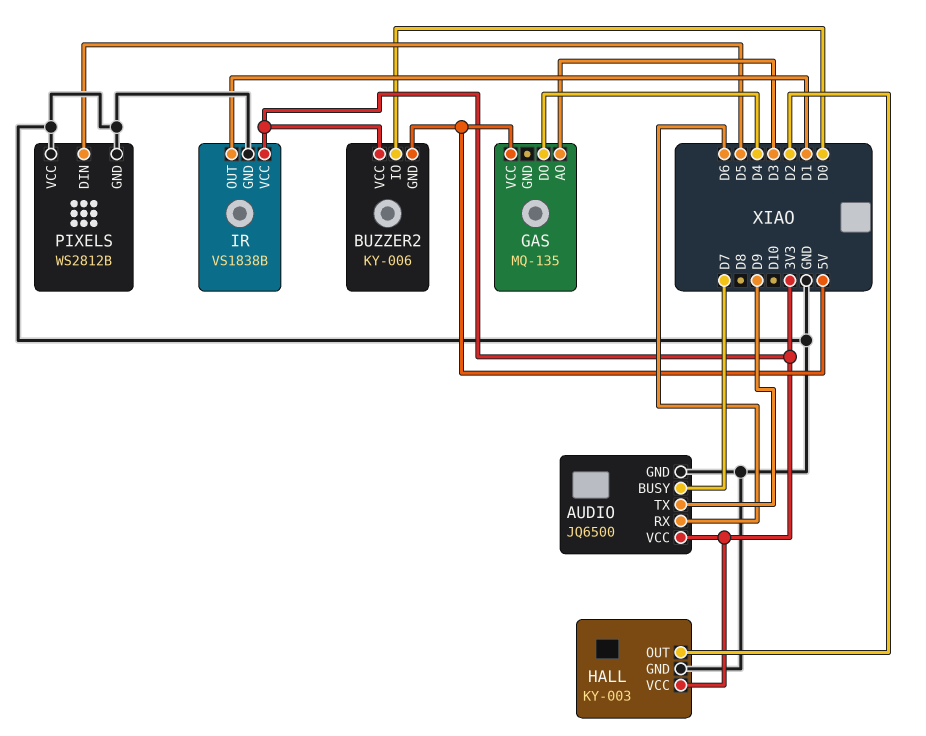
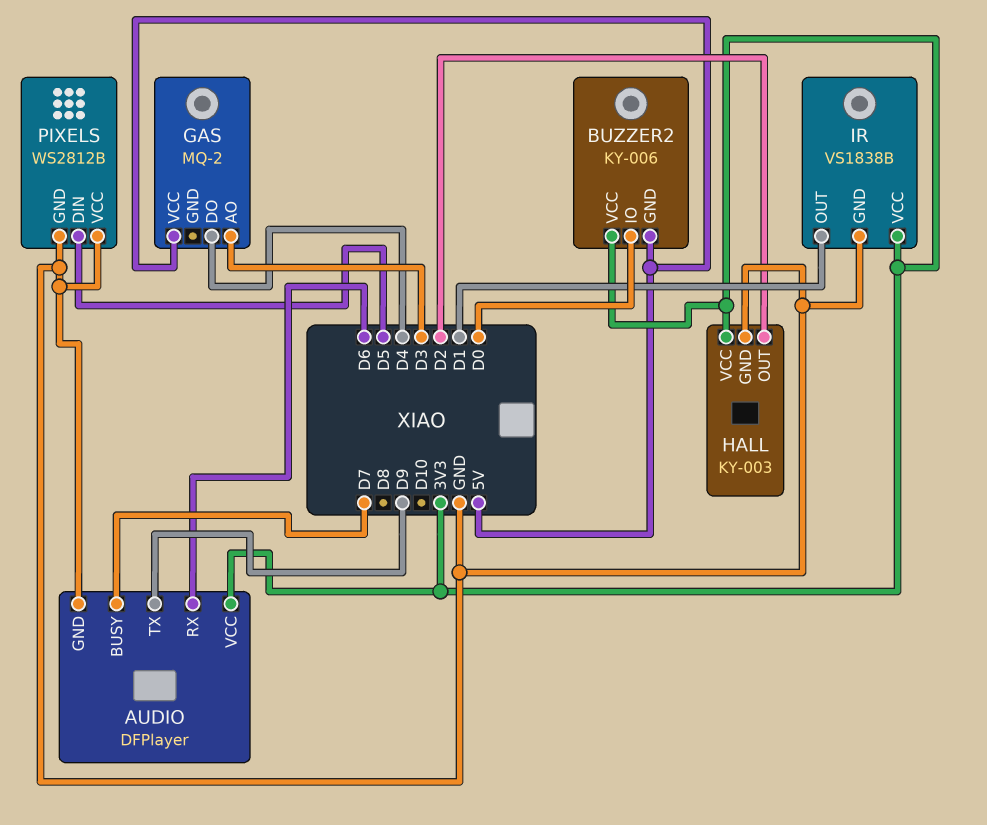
AUDIO: JQ6500 -> DFPlayer
GAS: MQ-135 -> MQ-2

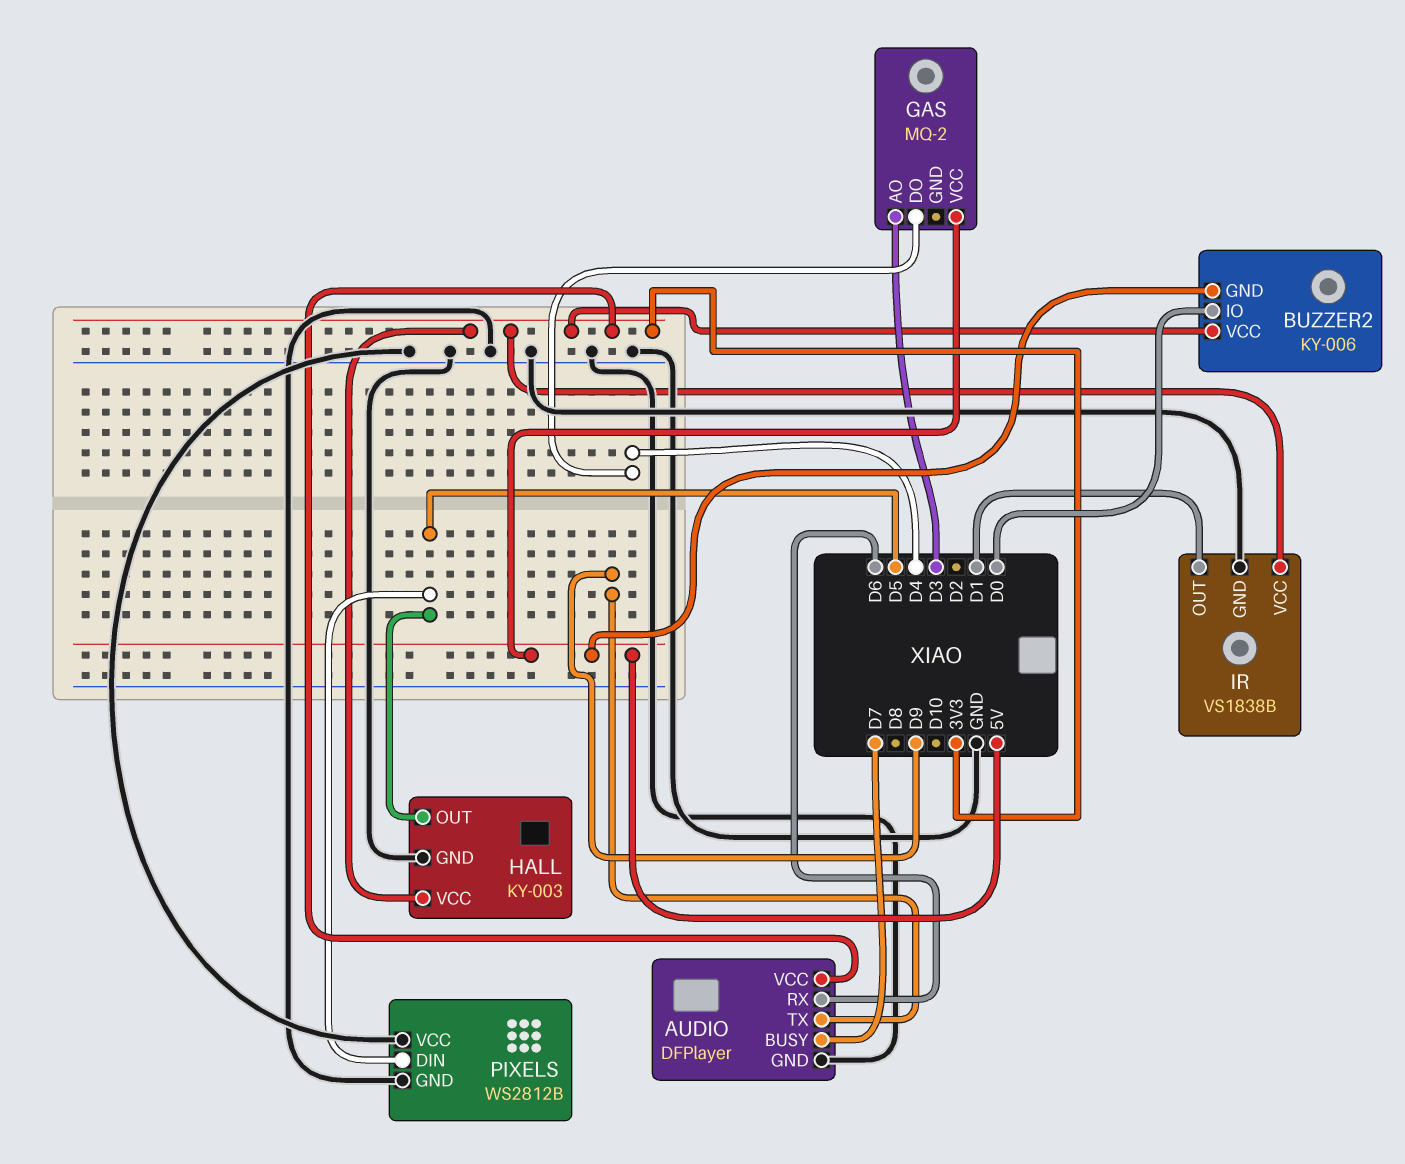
HALL pin OUT: D2 -> D5

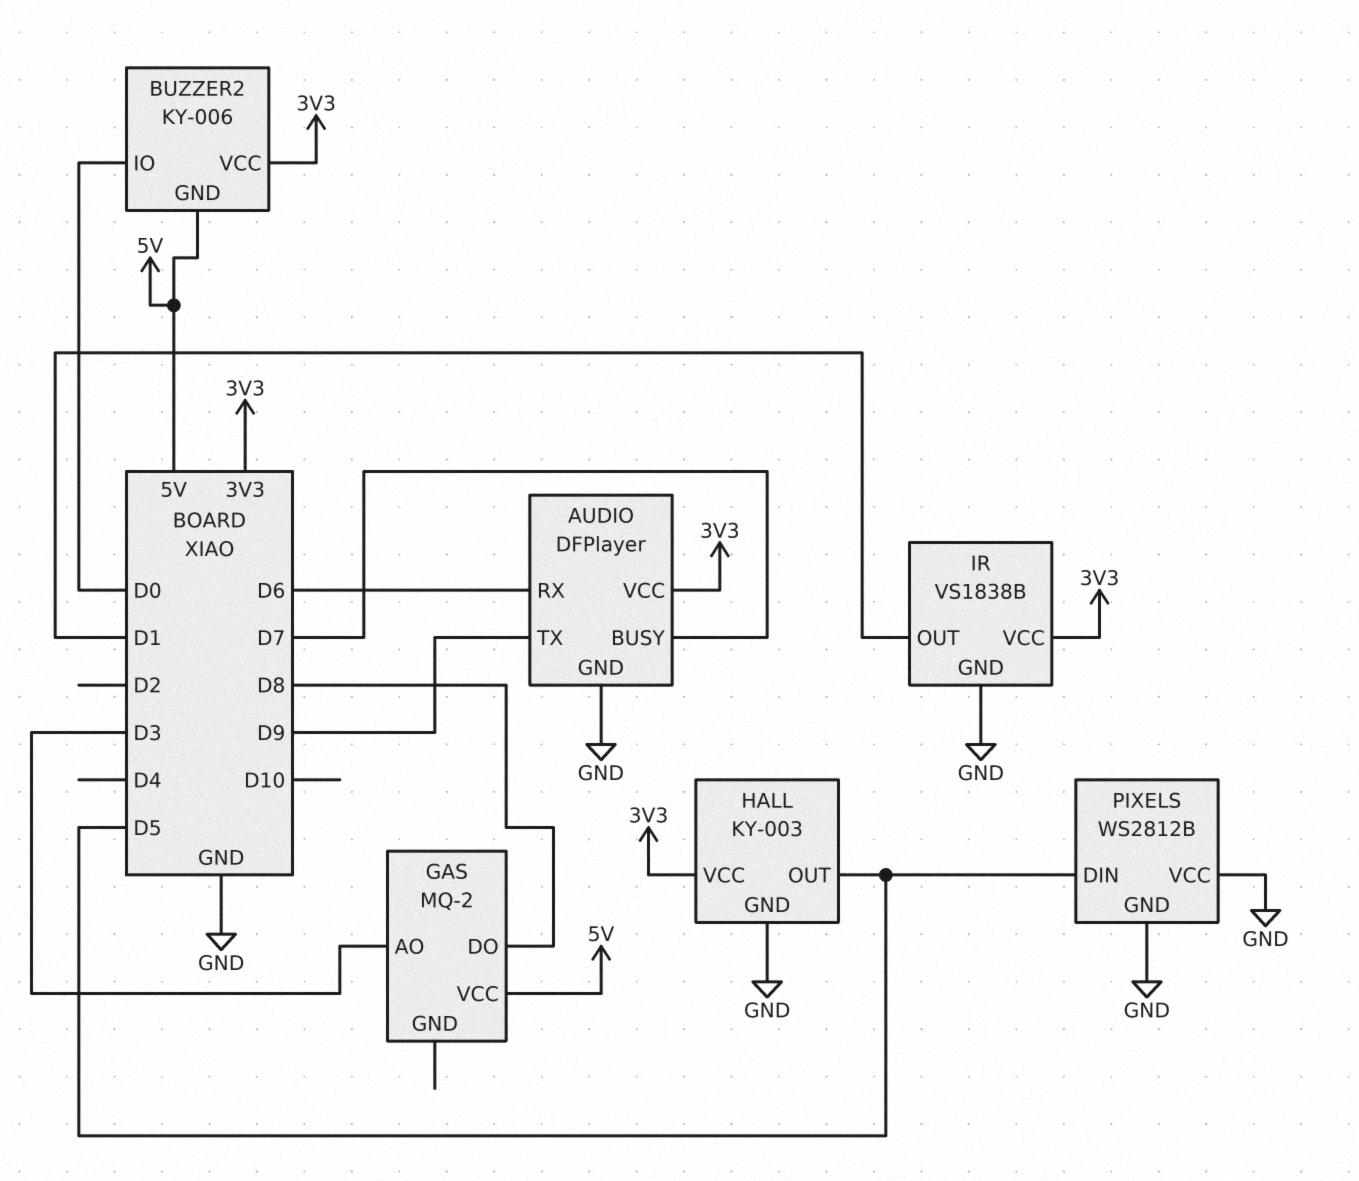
GAS pin DO: D4 -> D8

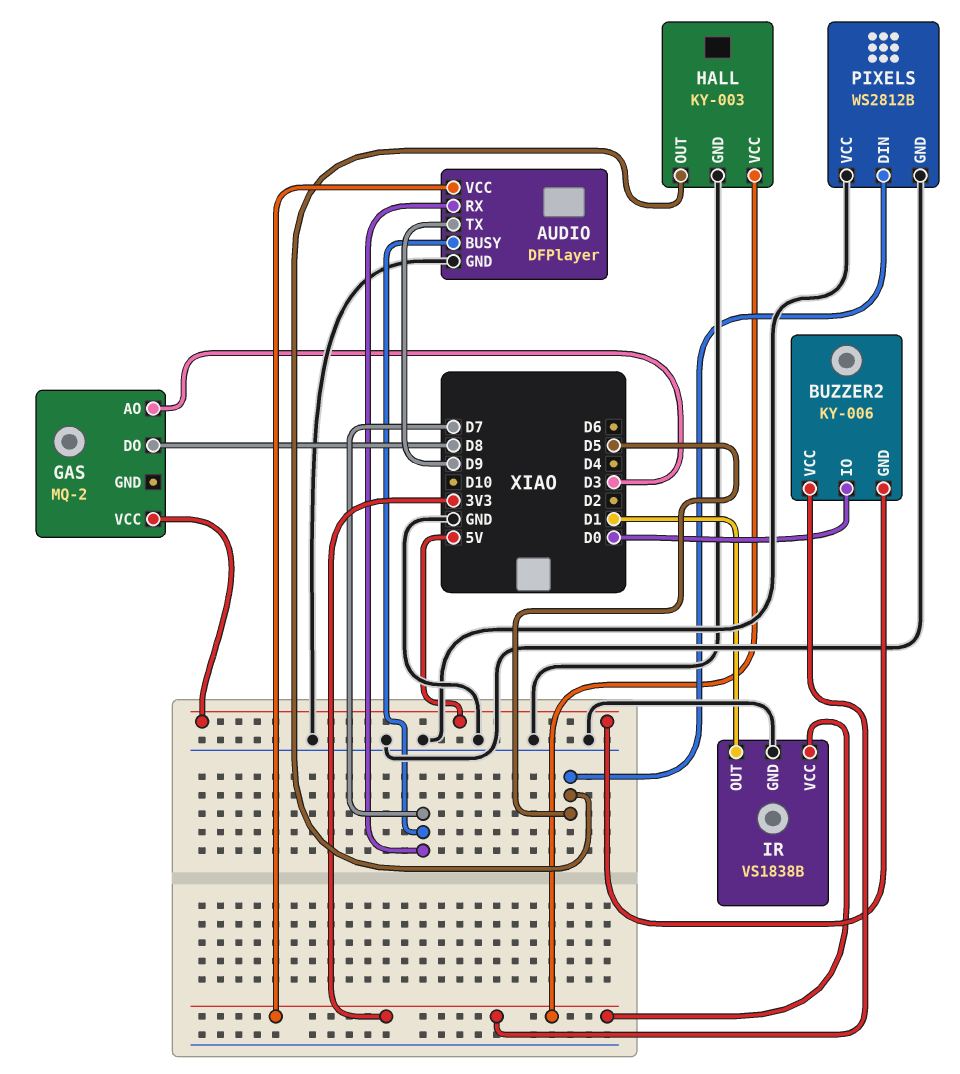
AUDIO pin RX: D6 -> D7

